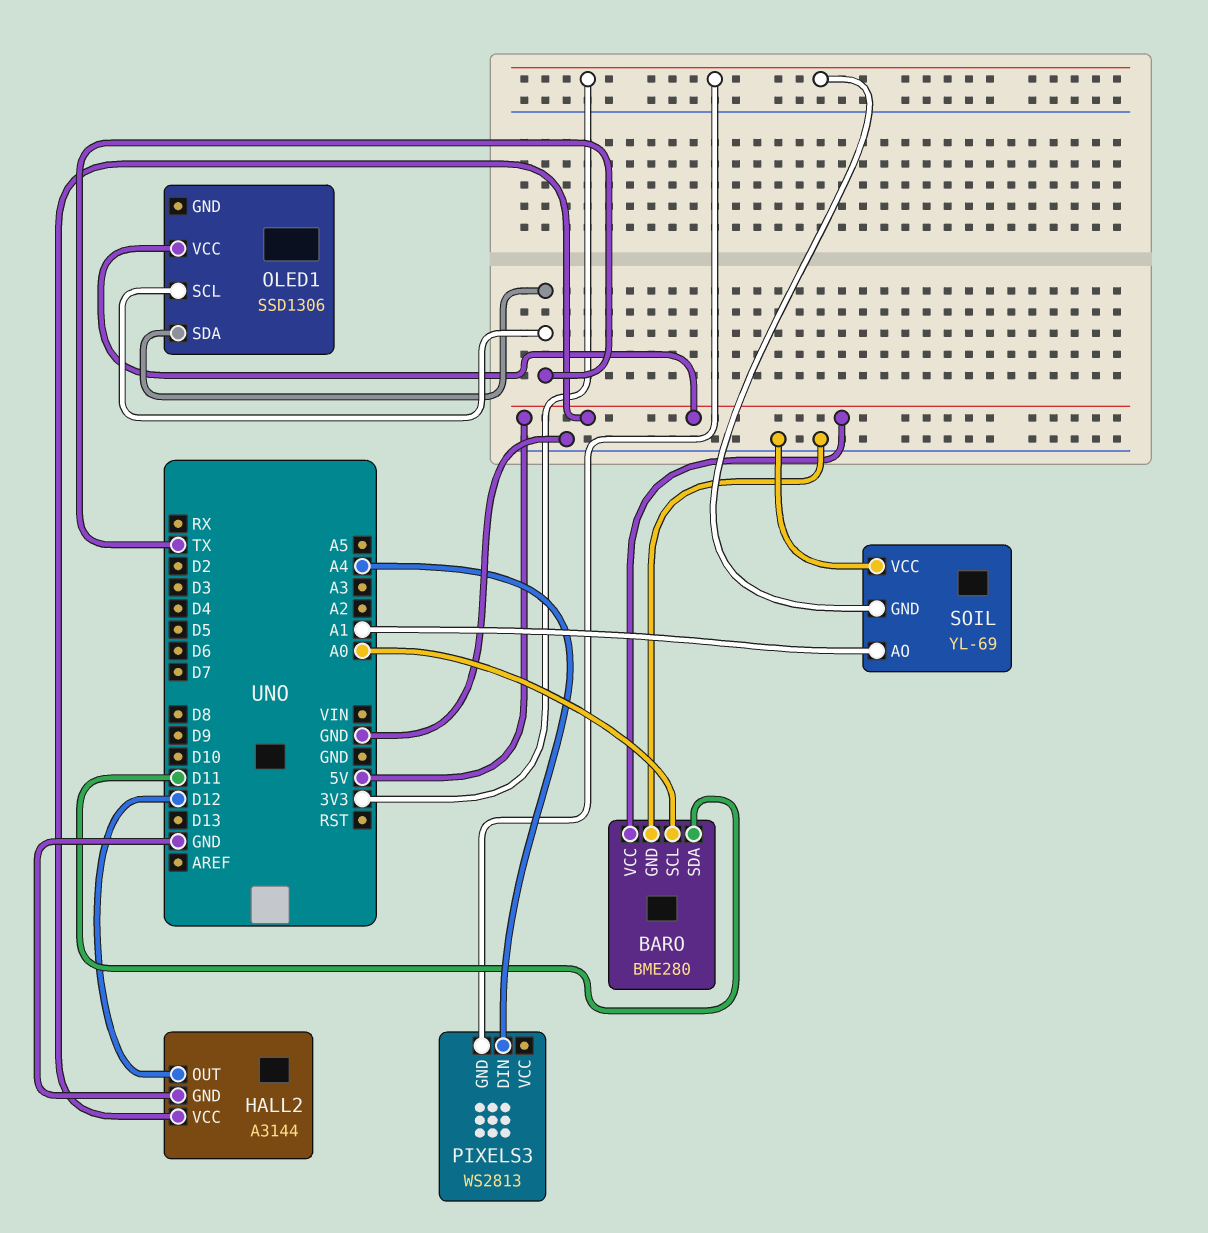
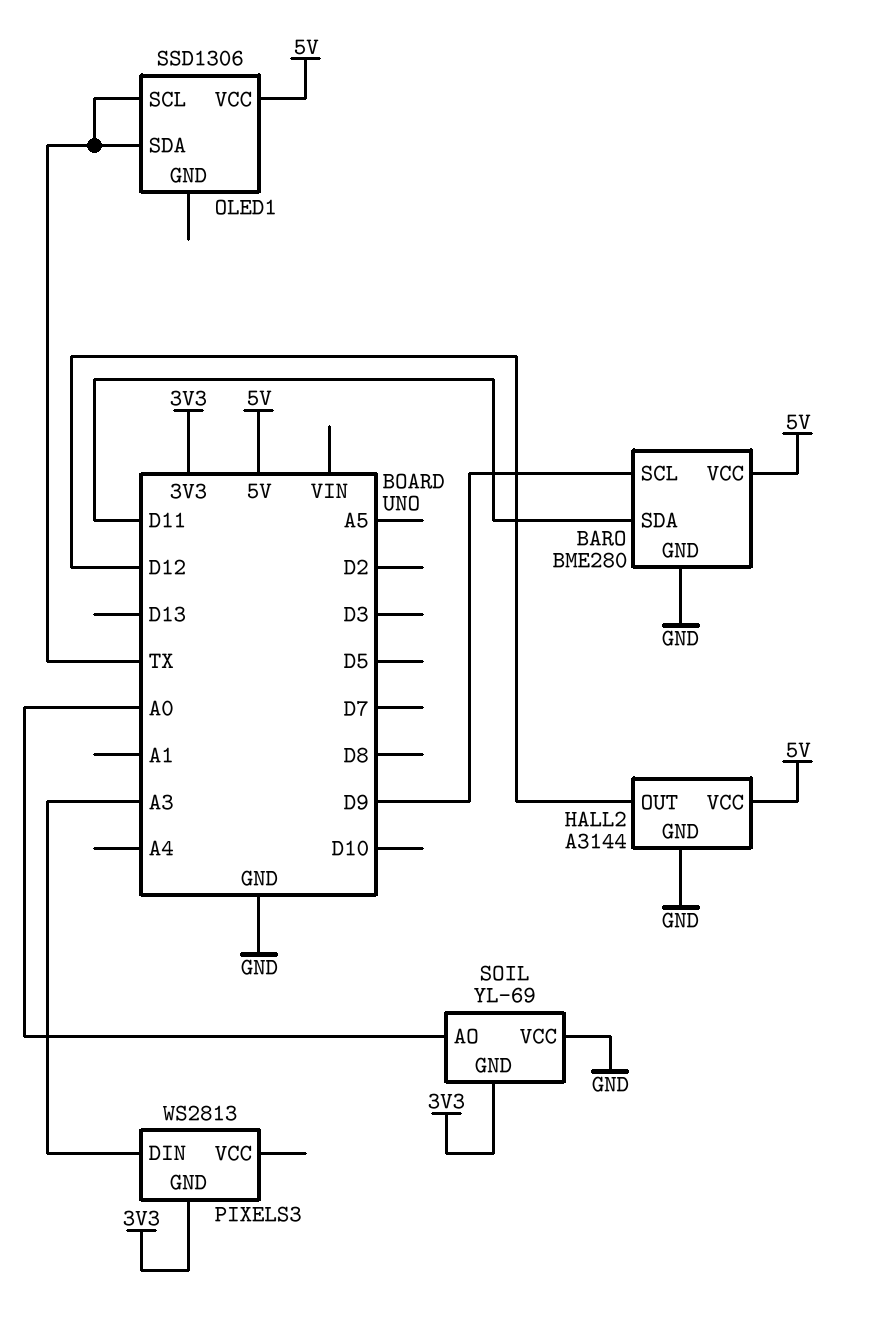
BARO pin SCL: A0 -> D9
PIXELS3 pin DIN: A4 -> A3
SOIL pin AO: A1 -> A0

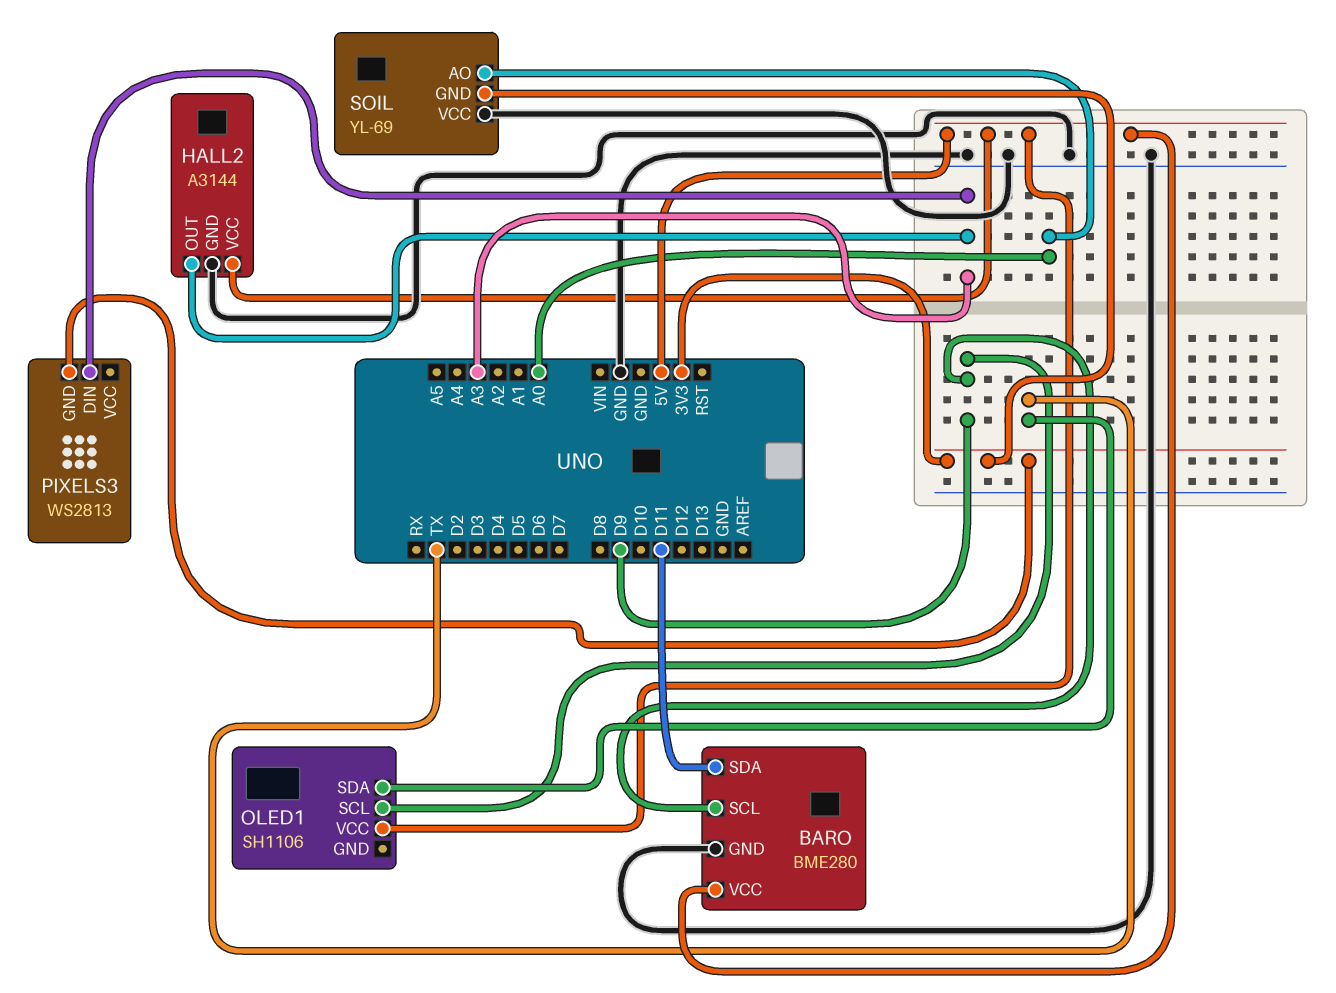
HALL2 pin OUT: D12 -> A3
OLED1: SSD1306 -> SH1106
OLED1 pin SCL: TX -> D9

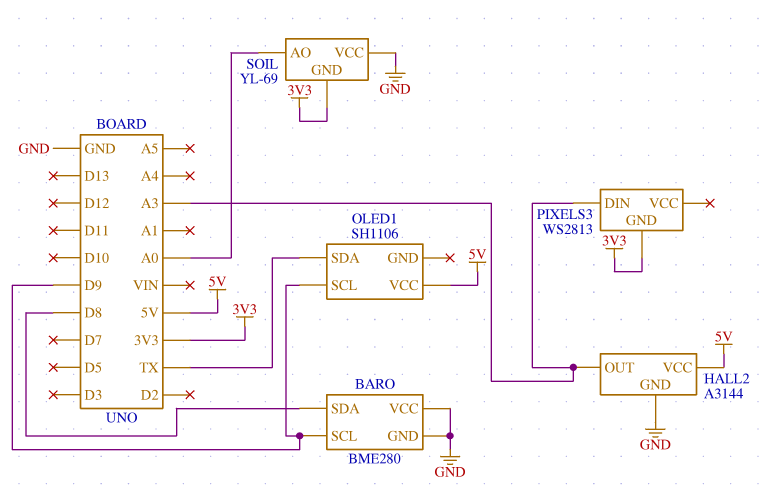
BARO pin SDA: D11 -> D8
BARO pin VCC: 5V -> GND

